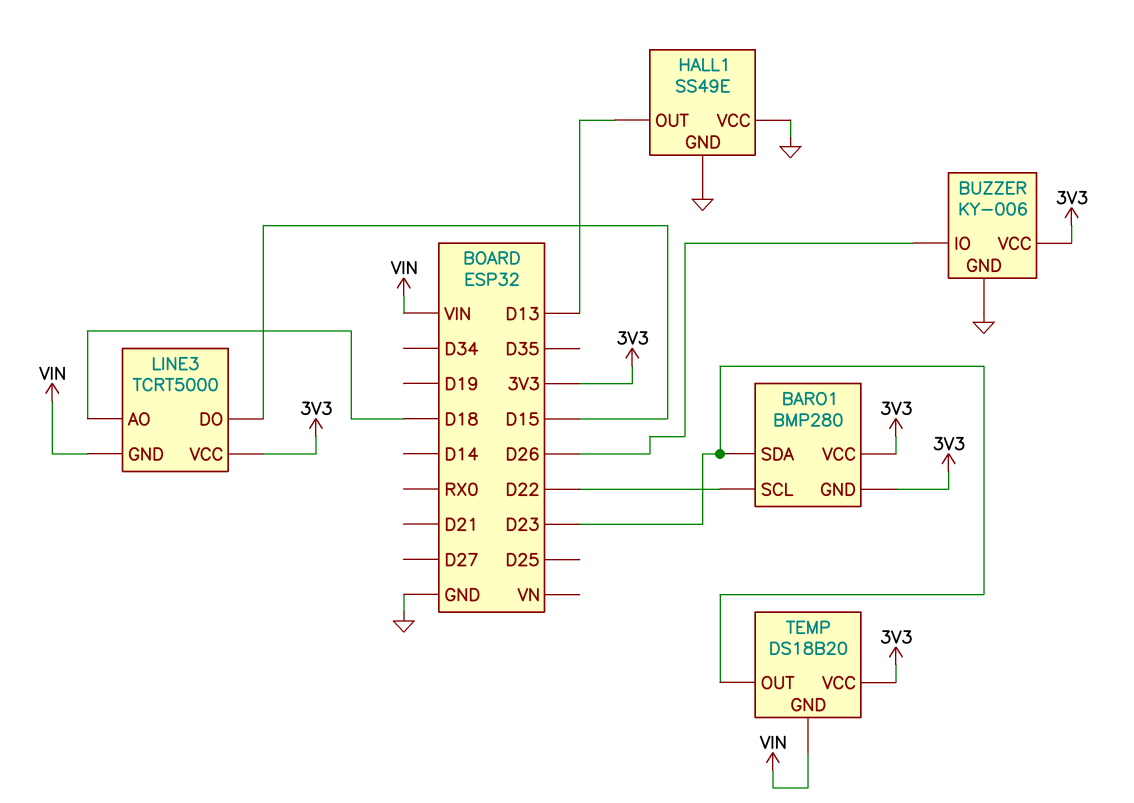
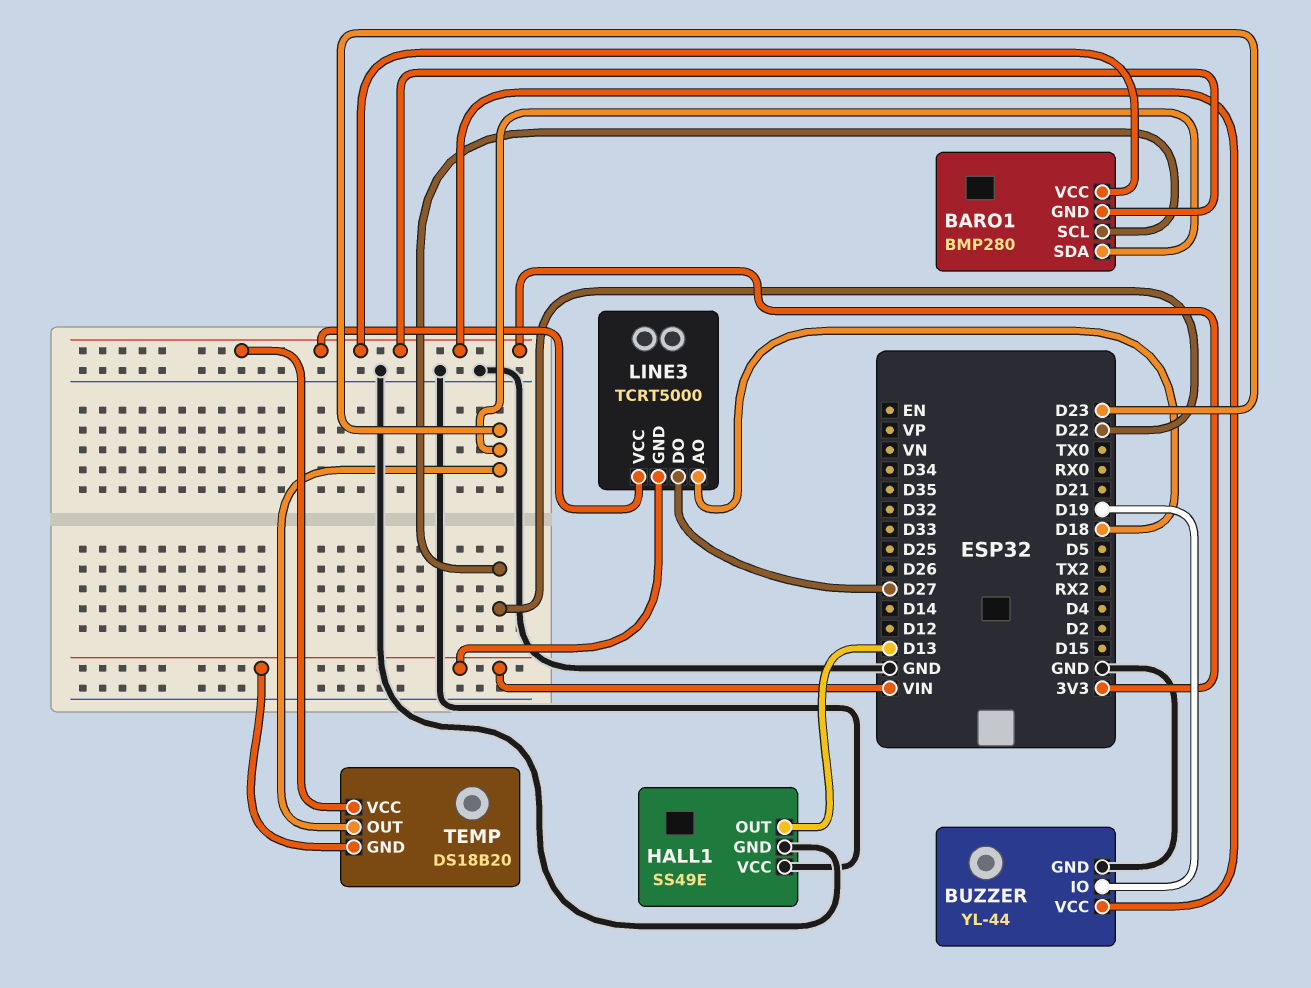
BUZZER: KY-006 -> YL-44
BUZZER pin IO: D26 -> D19
LINE3 pin DO: D15 -> D27

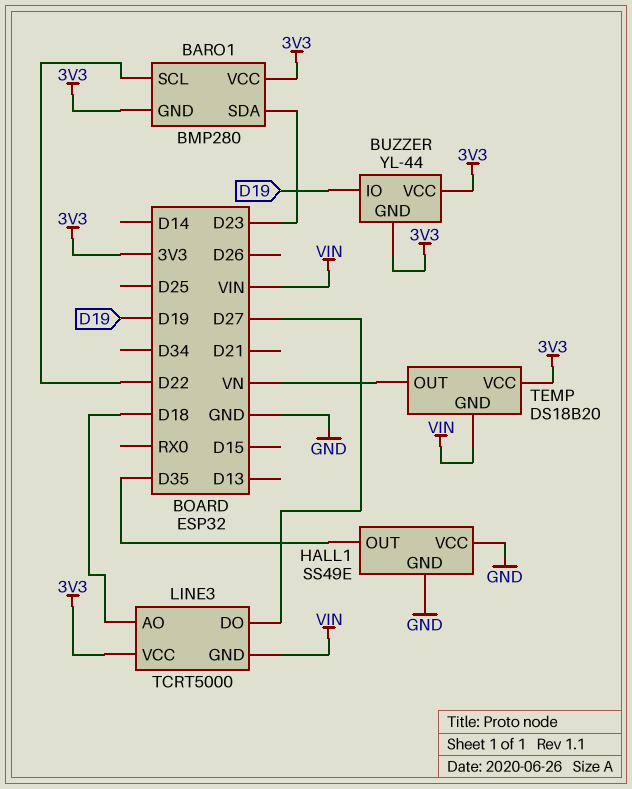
BUZZER pin GND: GND -> 3V3
HALL1 pin OUT: D13 -> D35
TEMP pin OUT: D23 -> VN

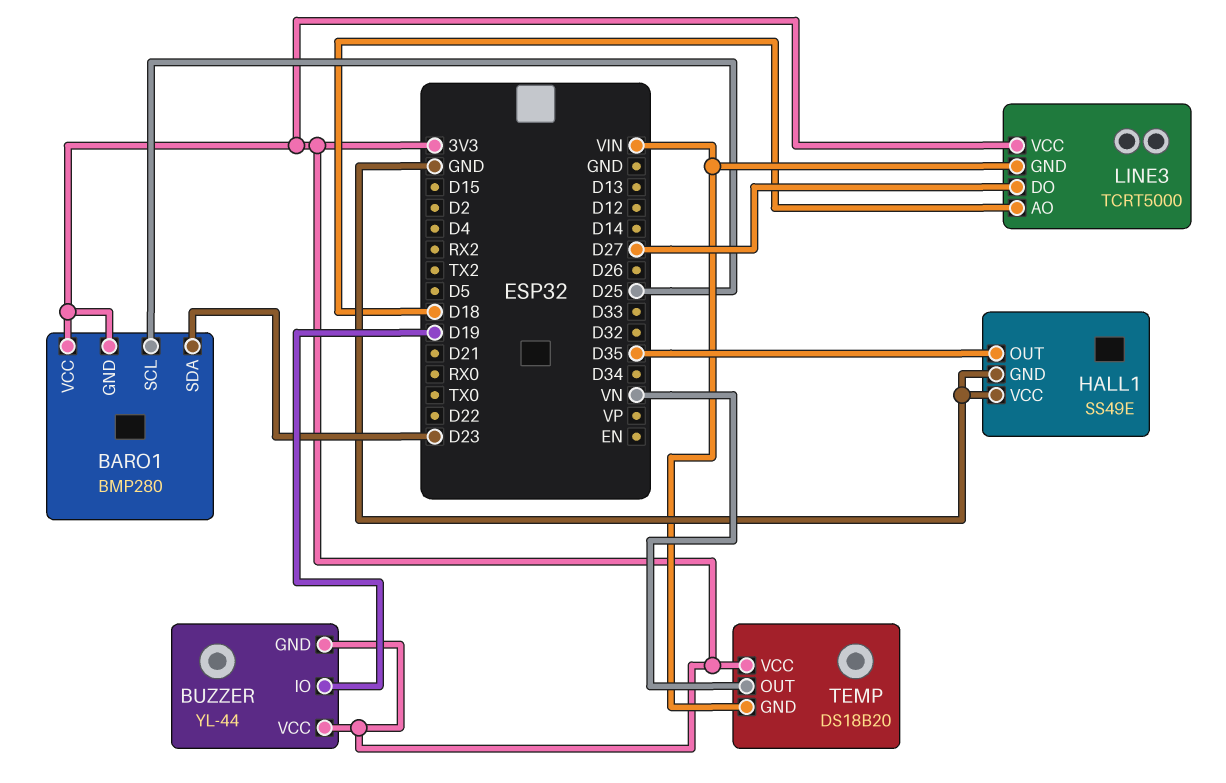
BARO1 pin SCL: D22 -> D25

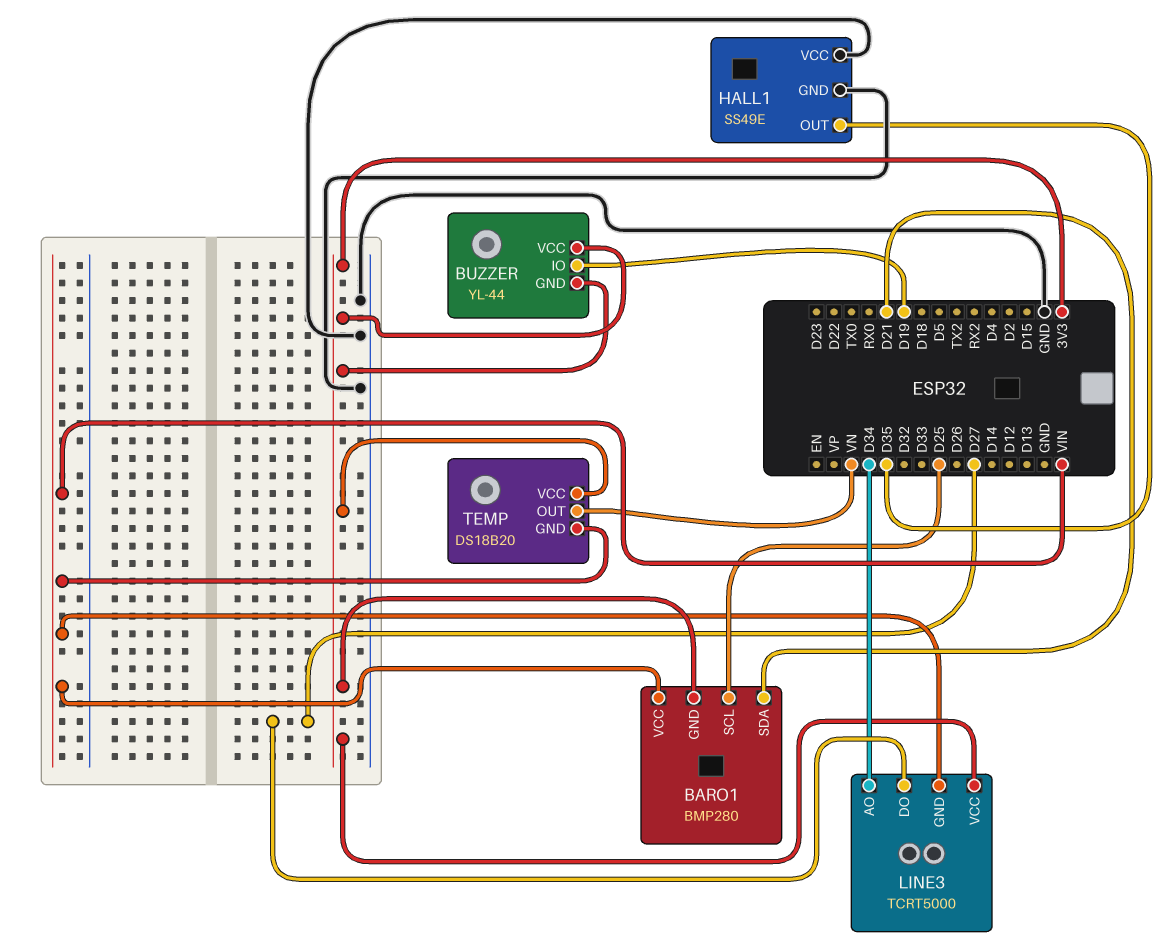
BARO1 pin SDA: D23 -> D21
BARO1 pin VCC: 3V3 -> VIN
LINE3 pin AO: D18 -> D34

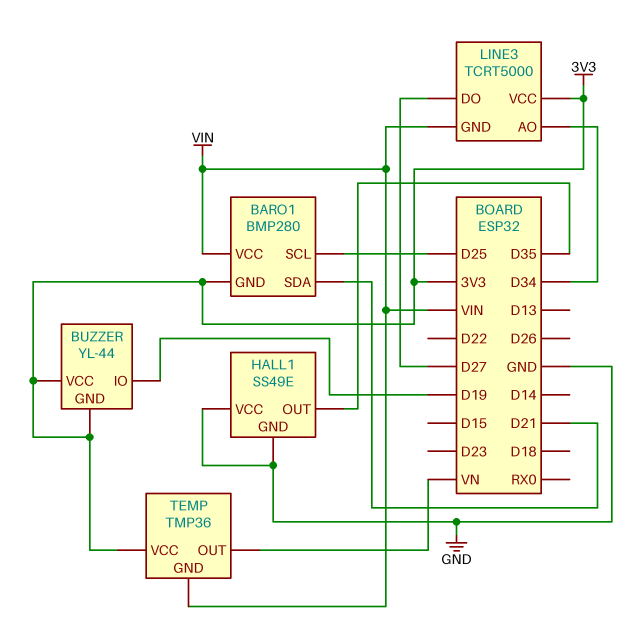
TEMP: DS18B20 -> TMP36

